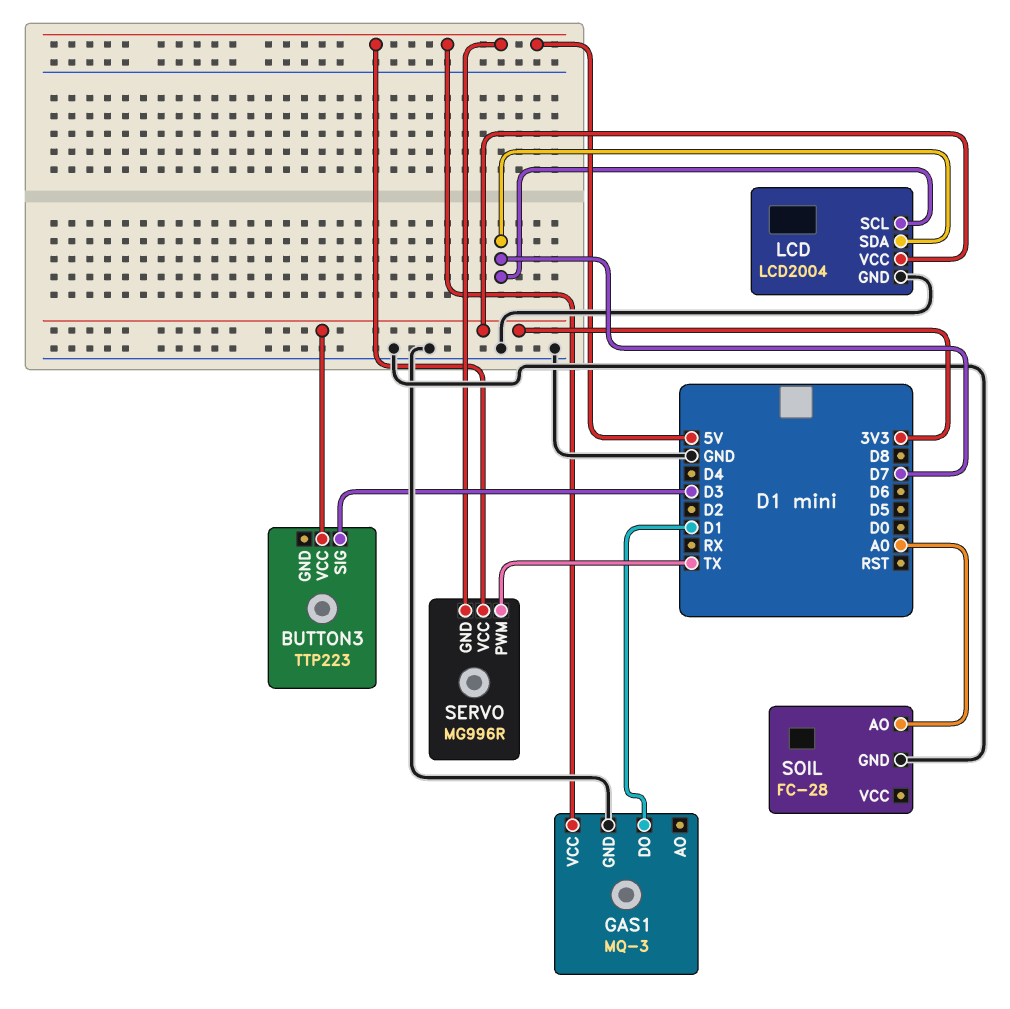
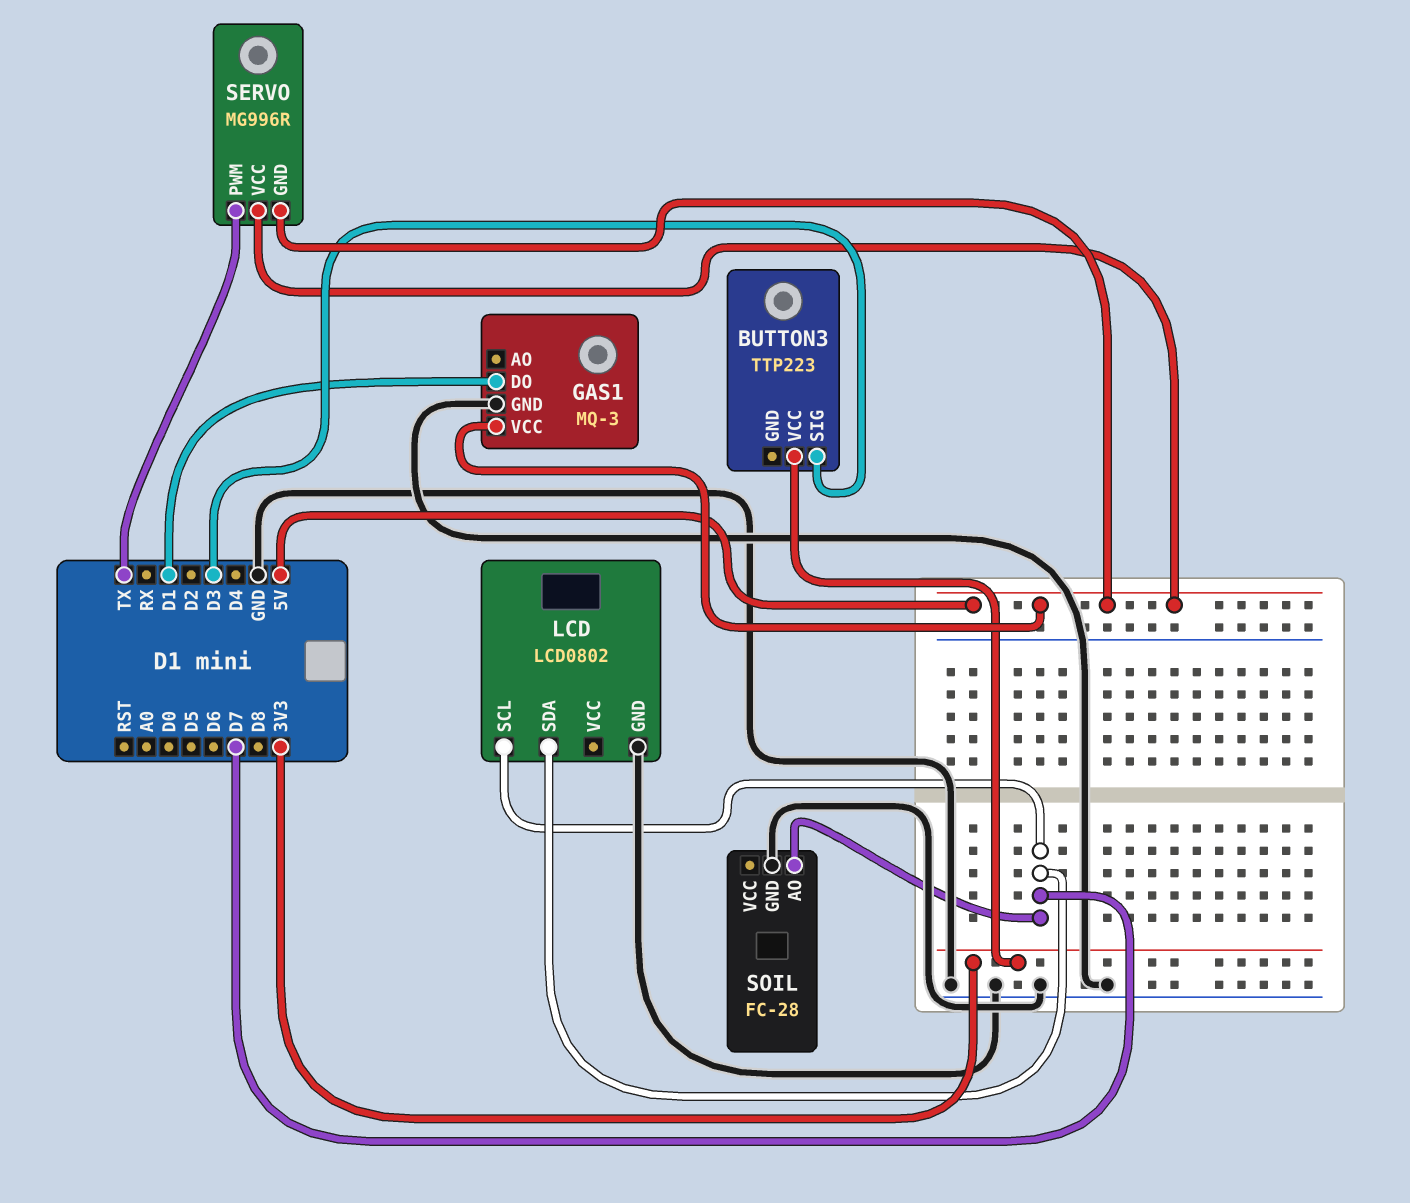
LCD: LCD2004 -> LCD0802
LCD pin VCC: 3V3 -> none
SOIL pin AO: A0 -> D7

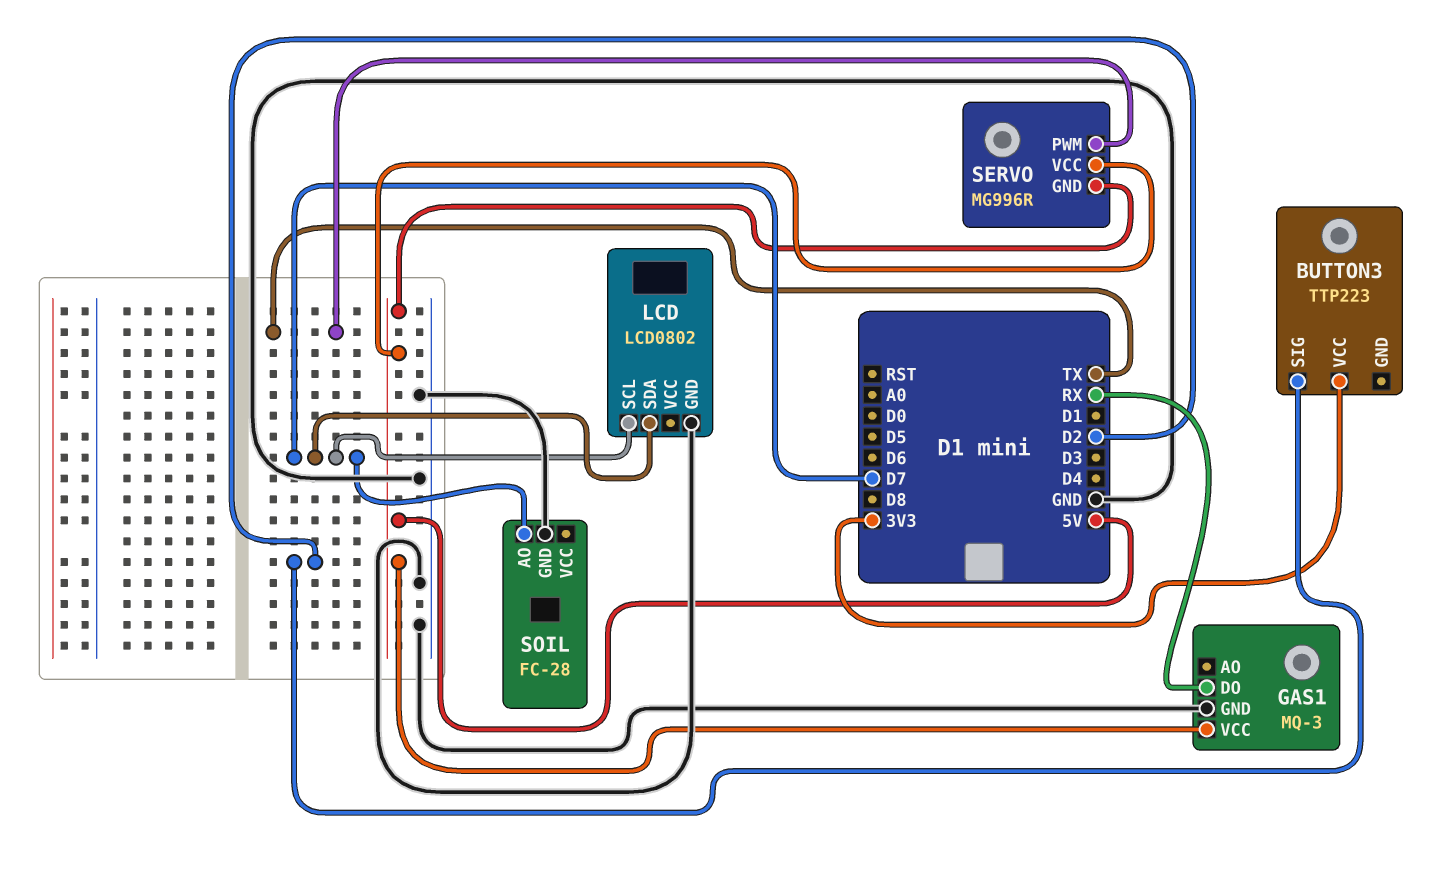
BUTTON3 pin SIG: D3 -> D2
GAS1 pin DO: D1 -> RX

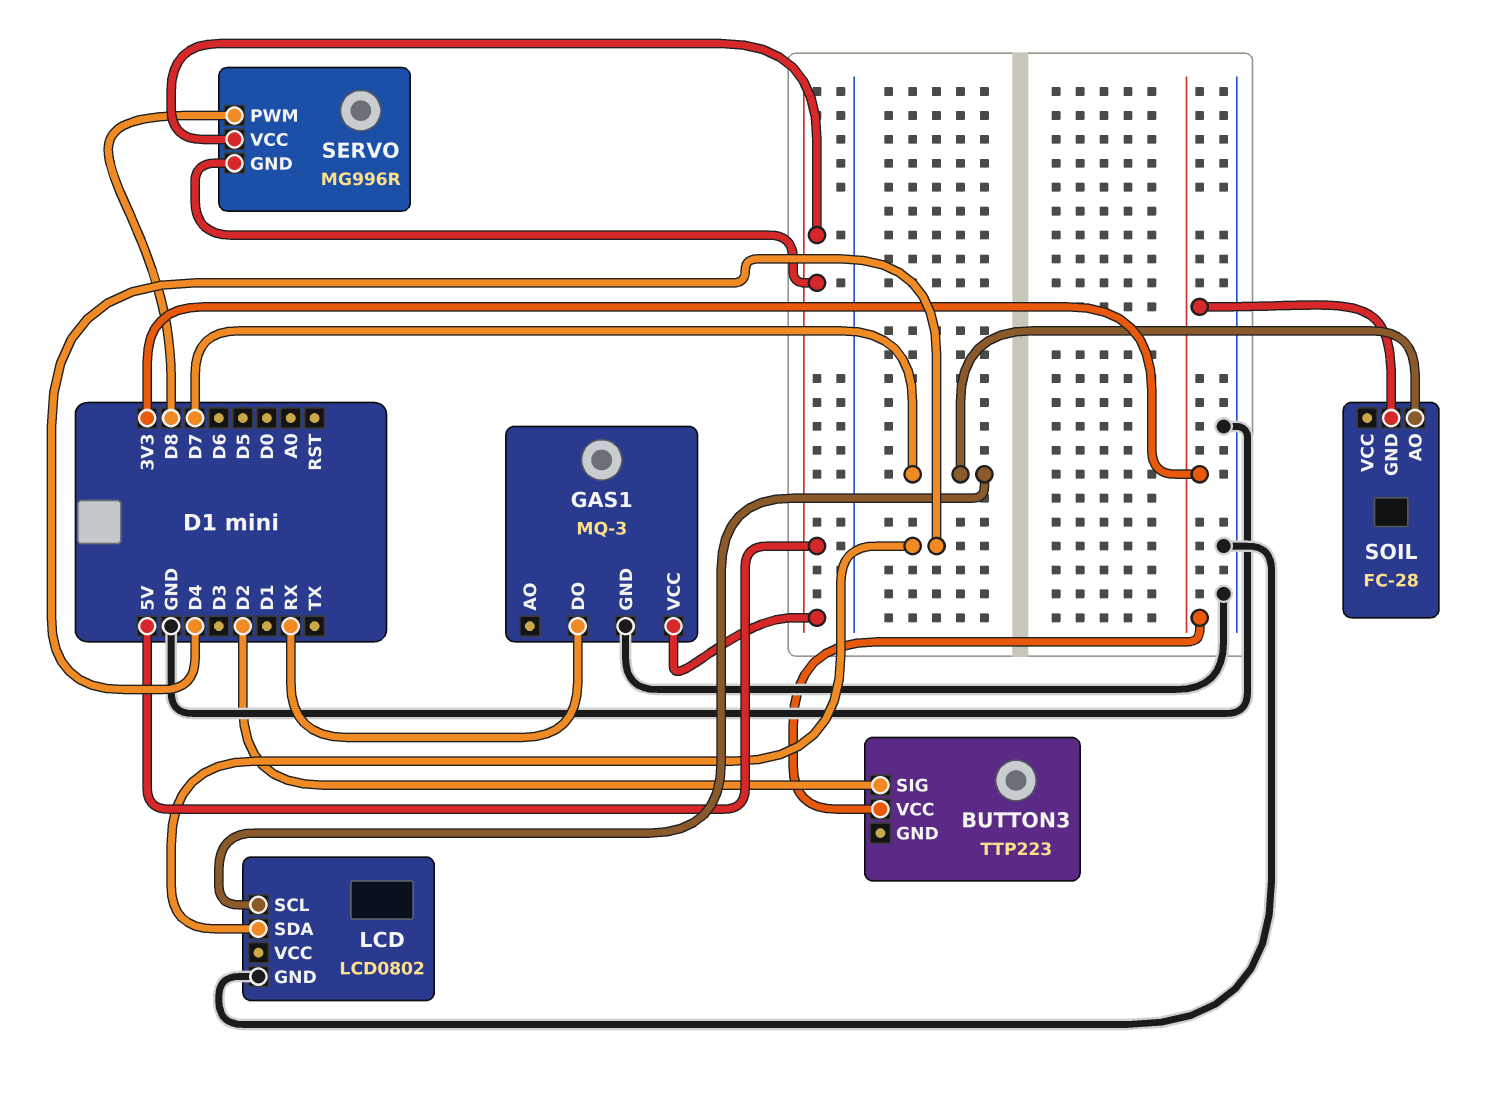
LCD pin SDA: D7 -> D4
SERVO pin PWM: TX -> D8
SOIL pin GND: GND -> 3V3

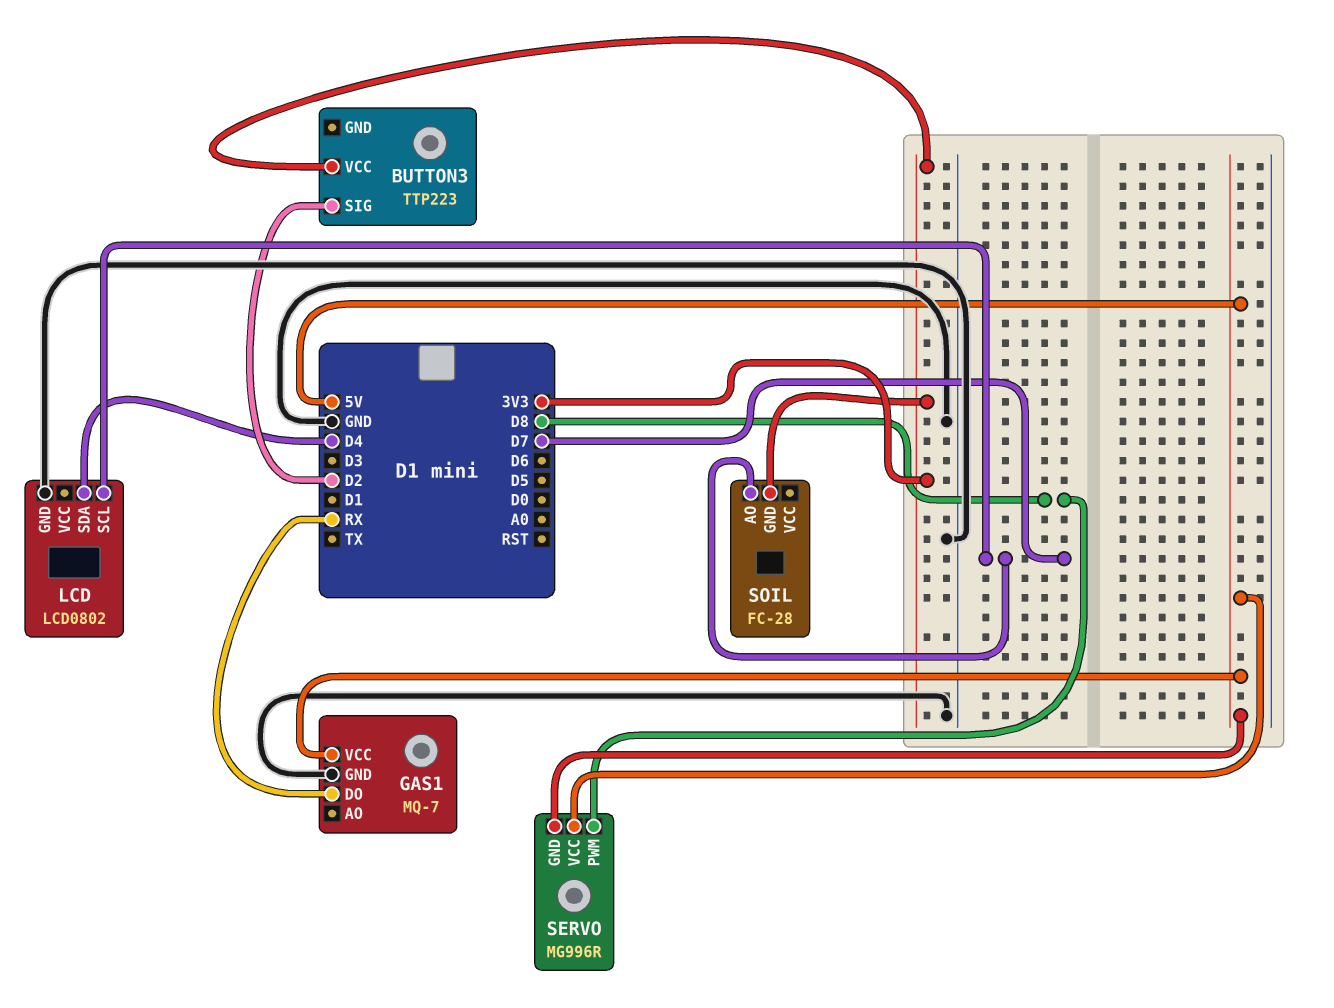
GAS1: MQ-3 -> MQ-7

